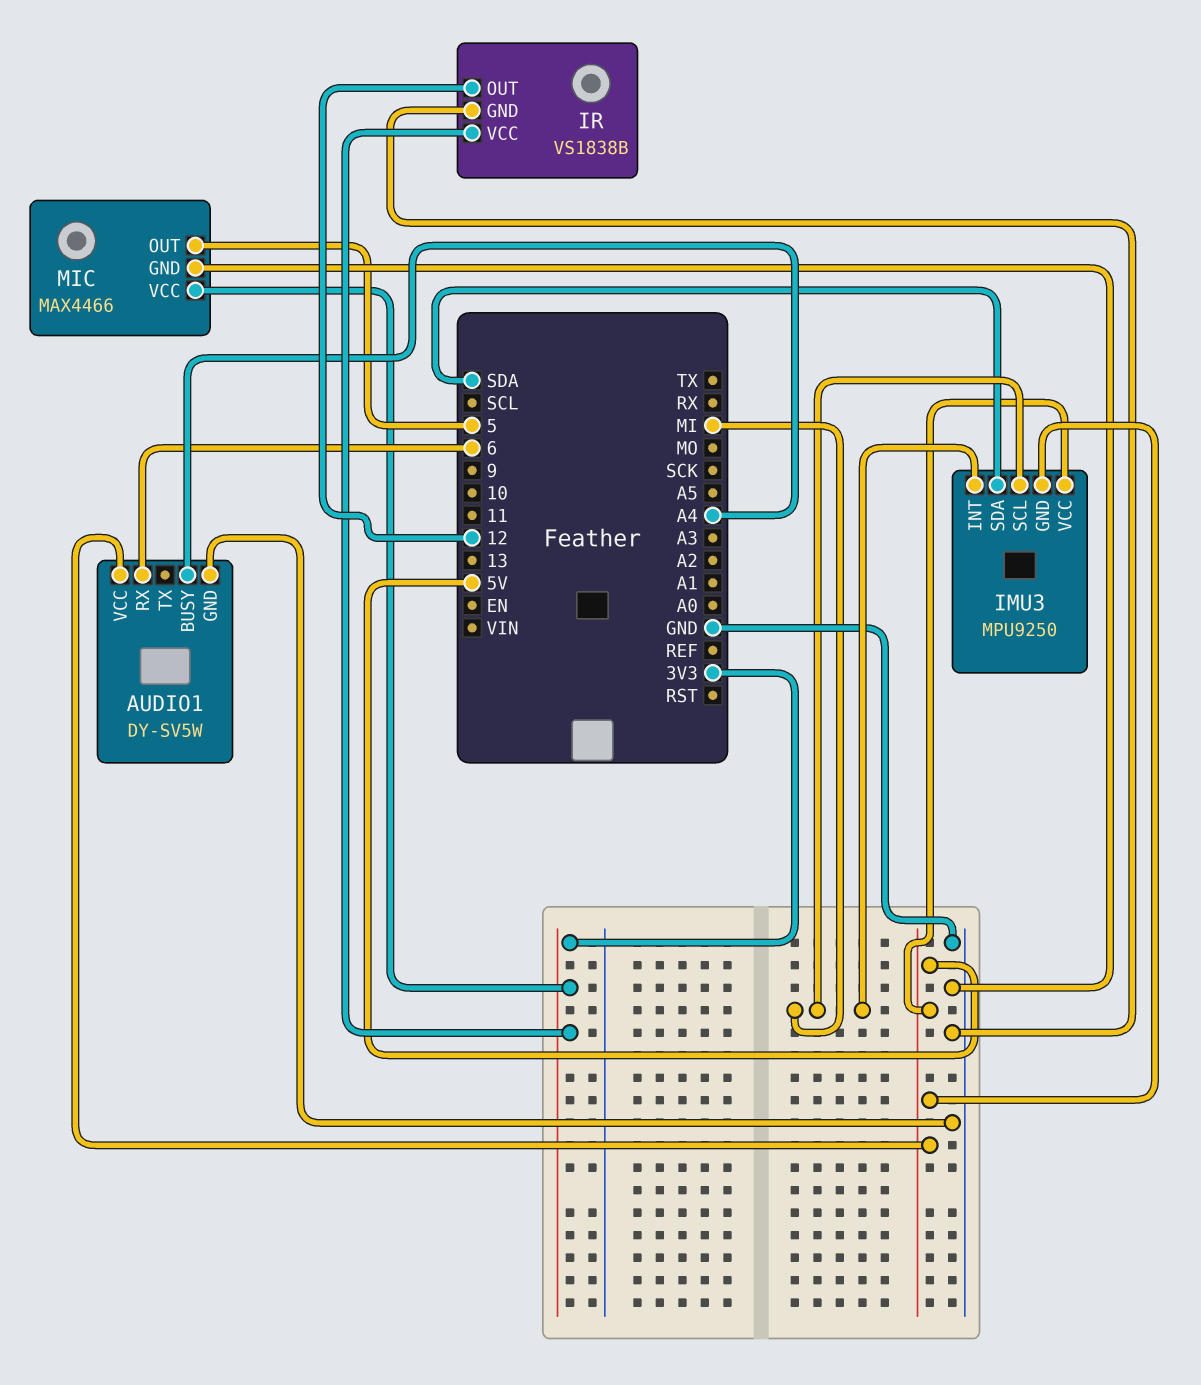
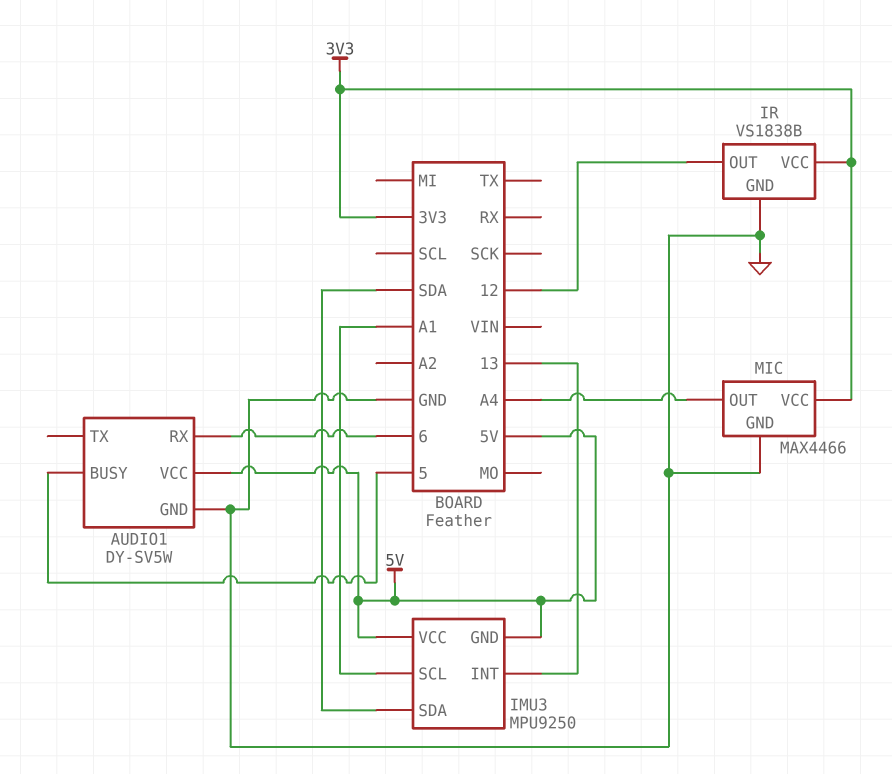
AUDIO1 pin BUSY: A4 -> 5
IMU3 pin INT: MI -> 13
IMU3 pin SCL: MI -> A1
MIC pin OUT: 5 -> A4

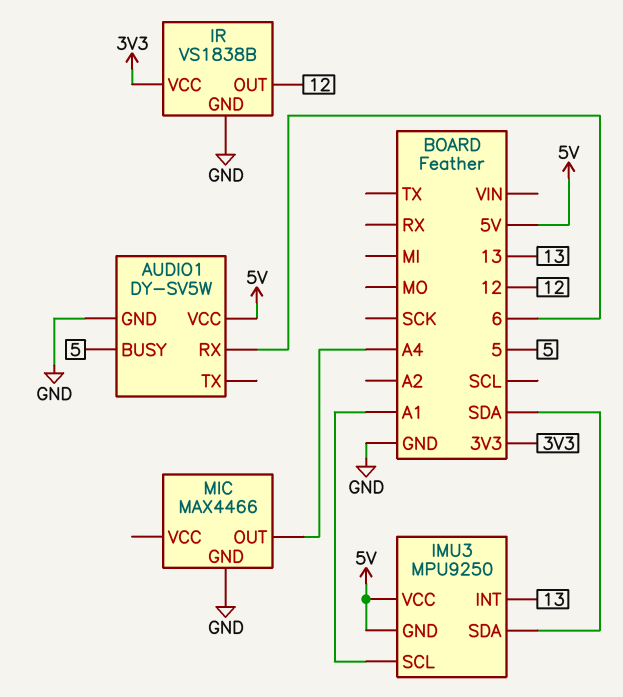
MIC pin VCC: 3V3 -> none

